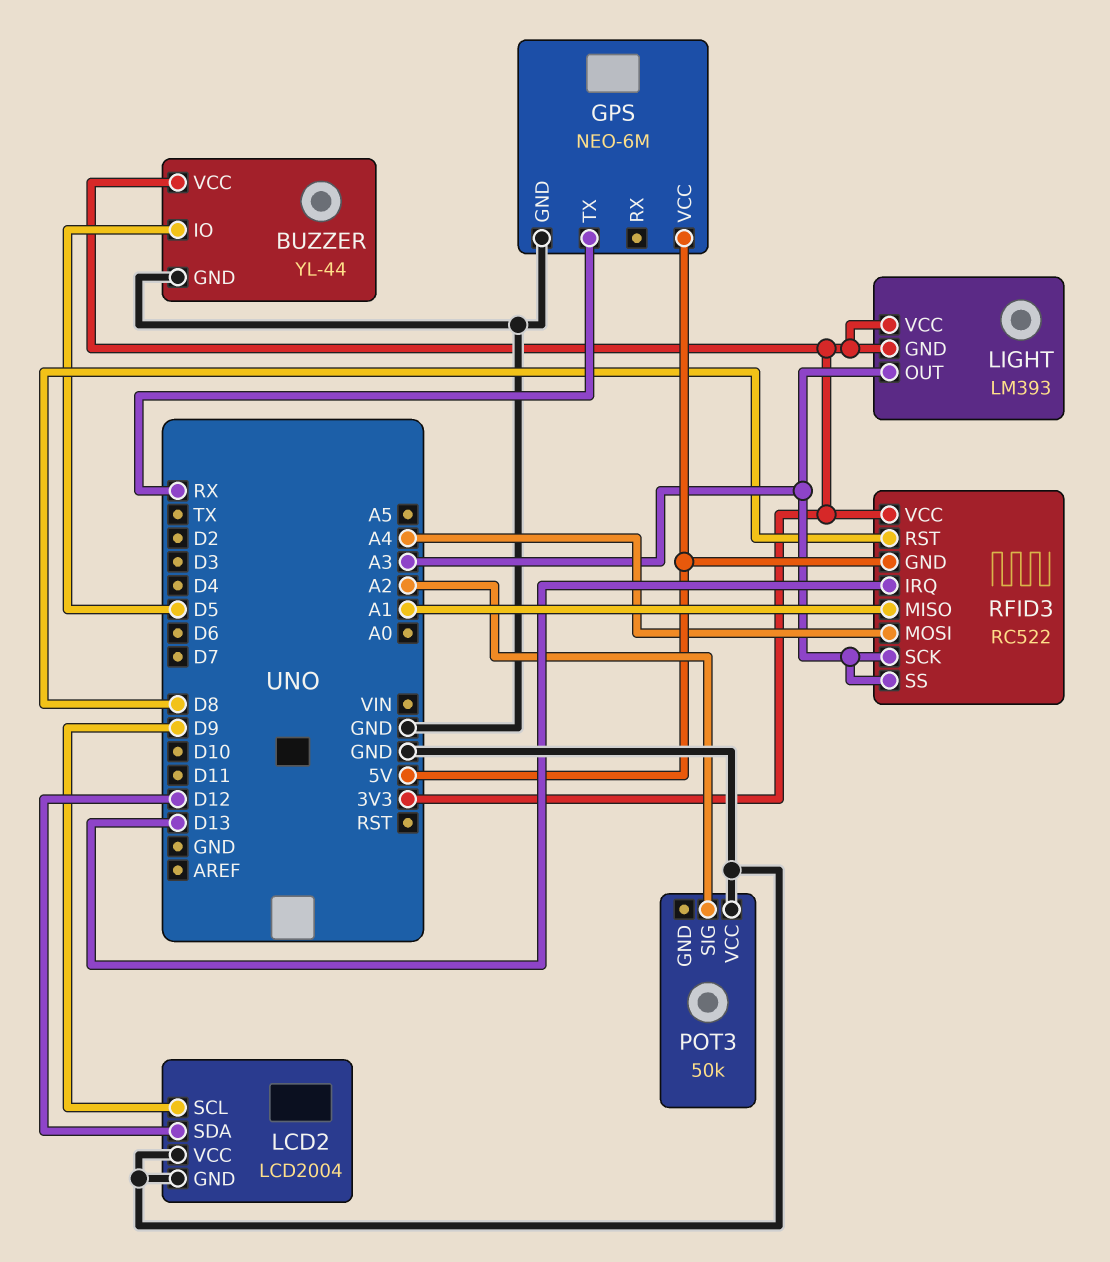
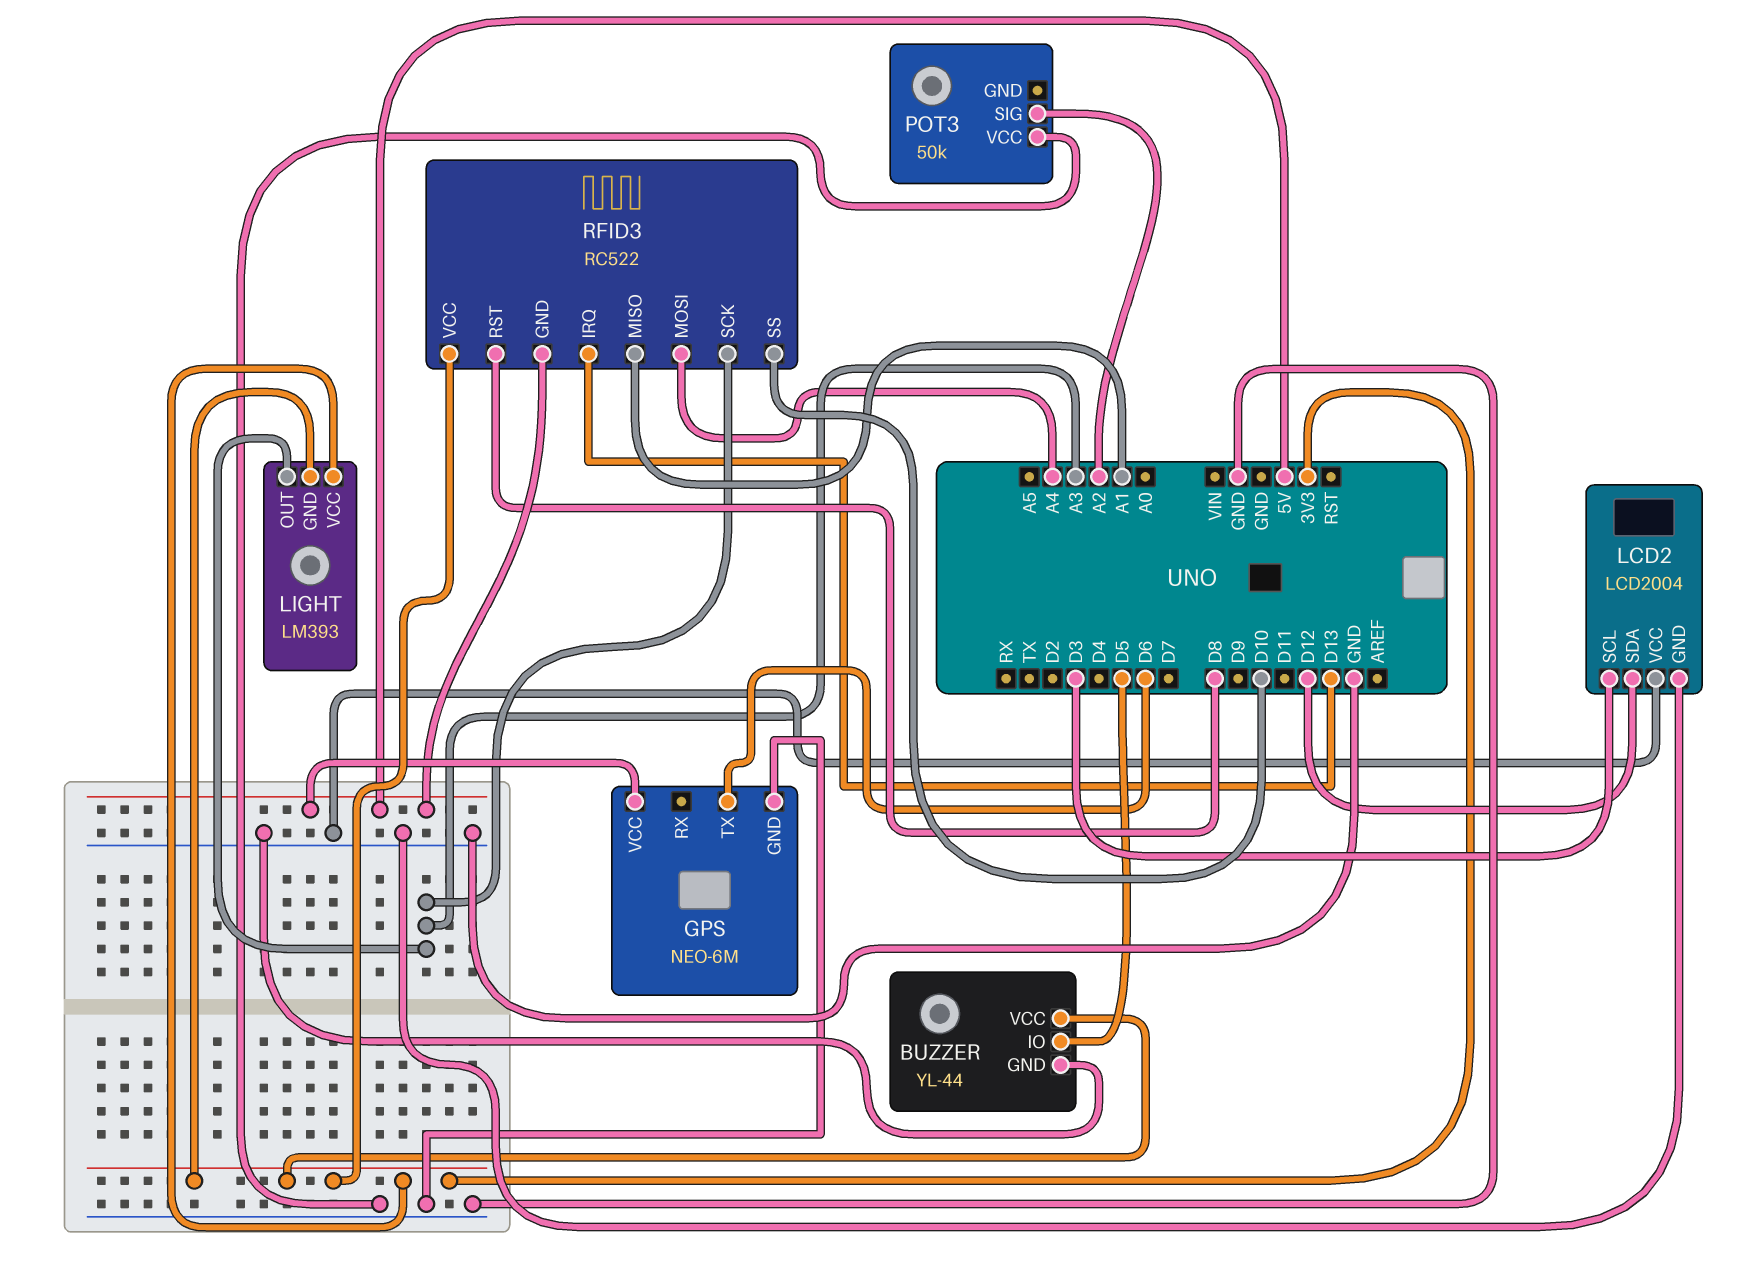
GPS pin TX: RX -> D6
LCD2 pin SCL: D9 -> D3
RFID3 pin SS: A3 -> D10

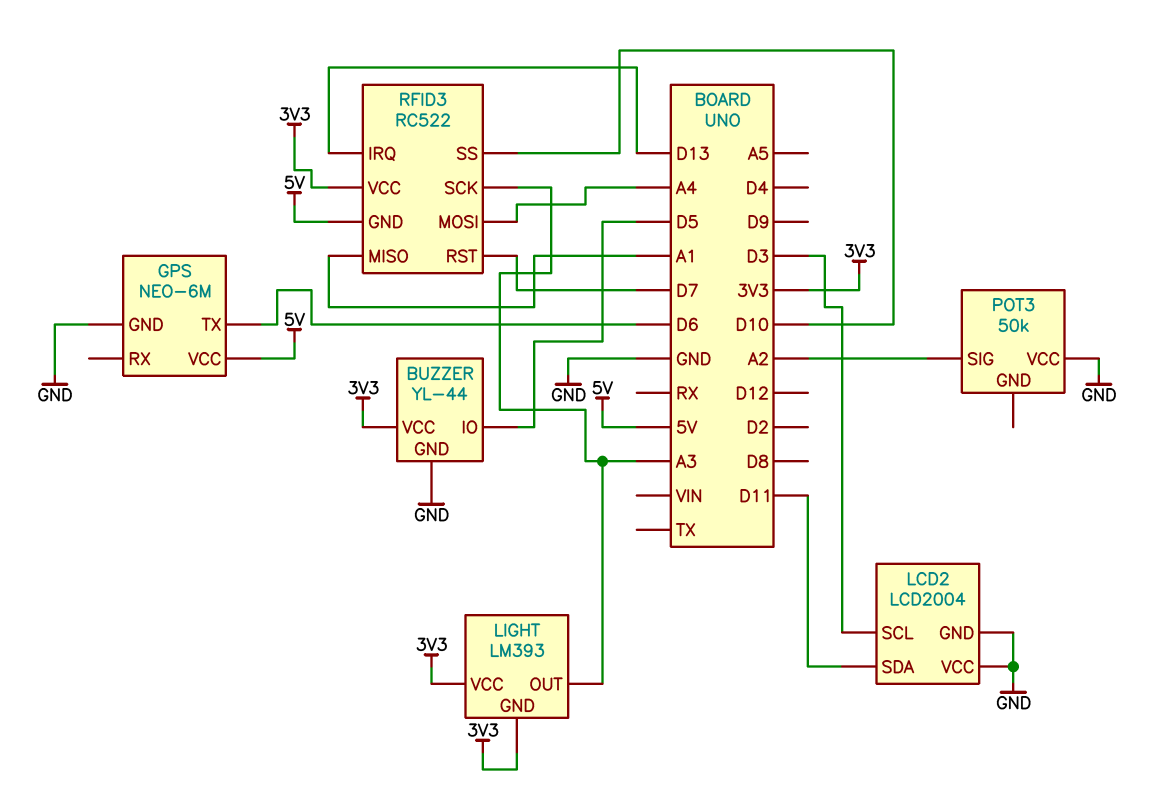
LCD2 pin SDA: D12 -> D11
RFID3 pin RST: D8 -> D7

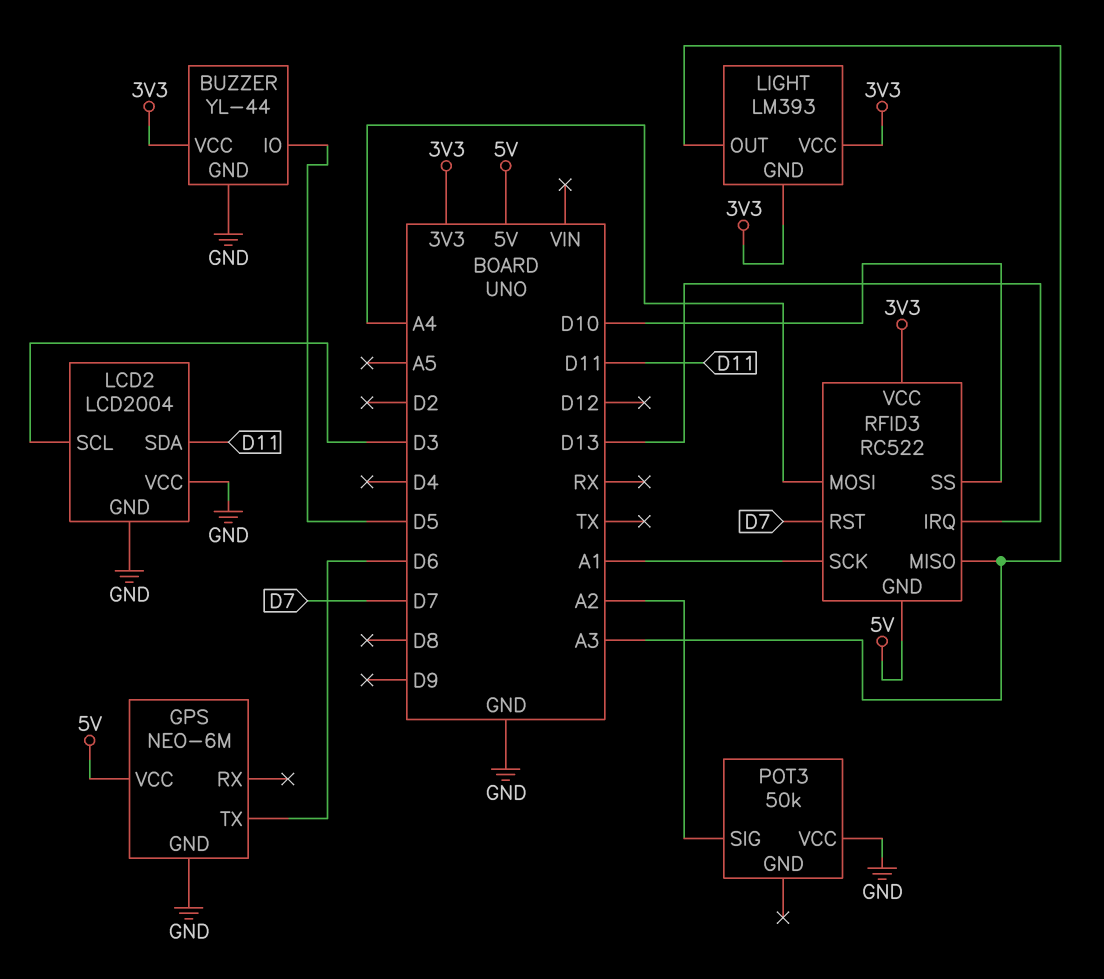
RFID3 pin MISO: A1 -> A3
RFID3 pin SCK: A3 -> A1

